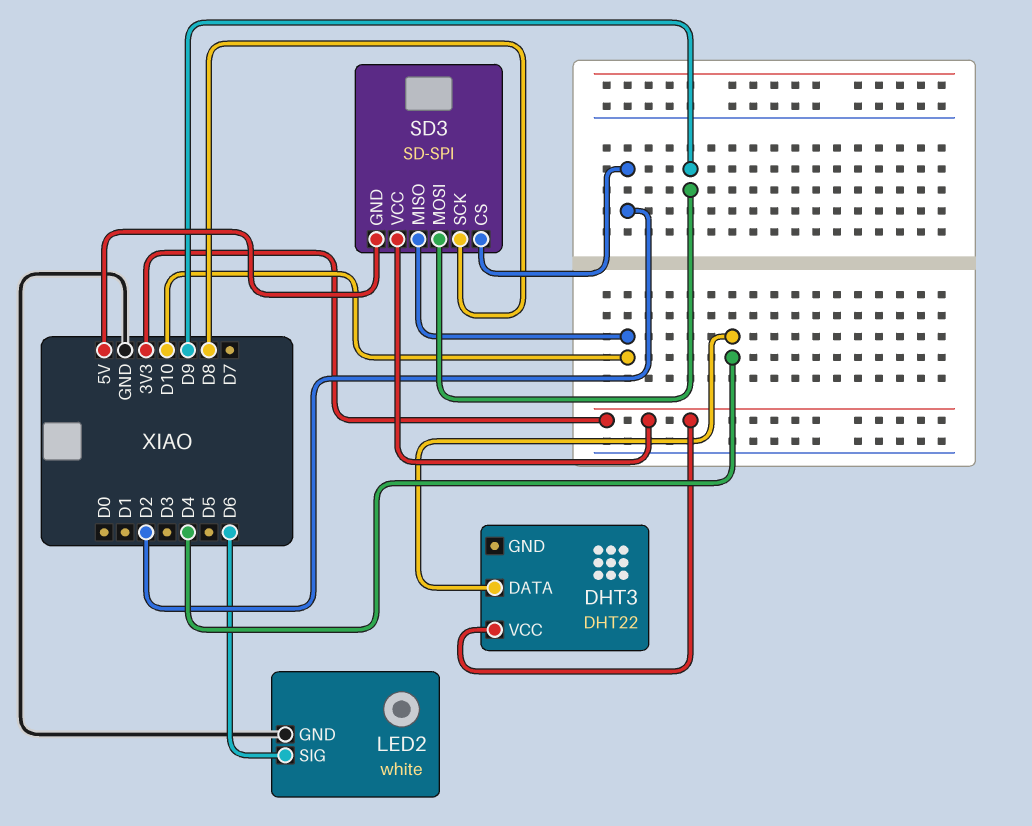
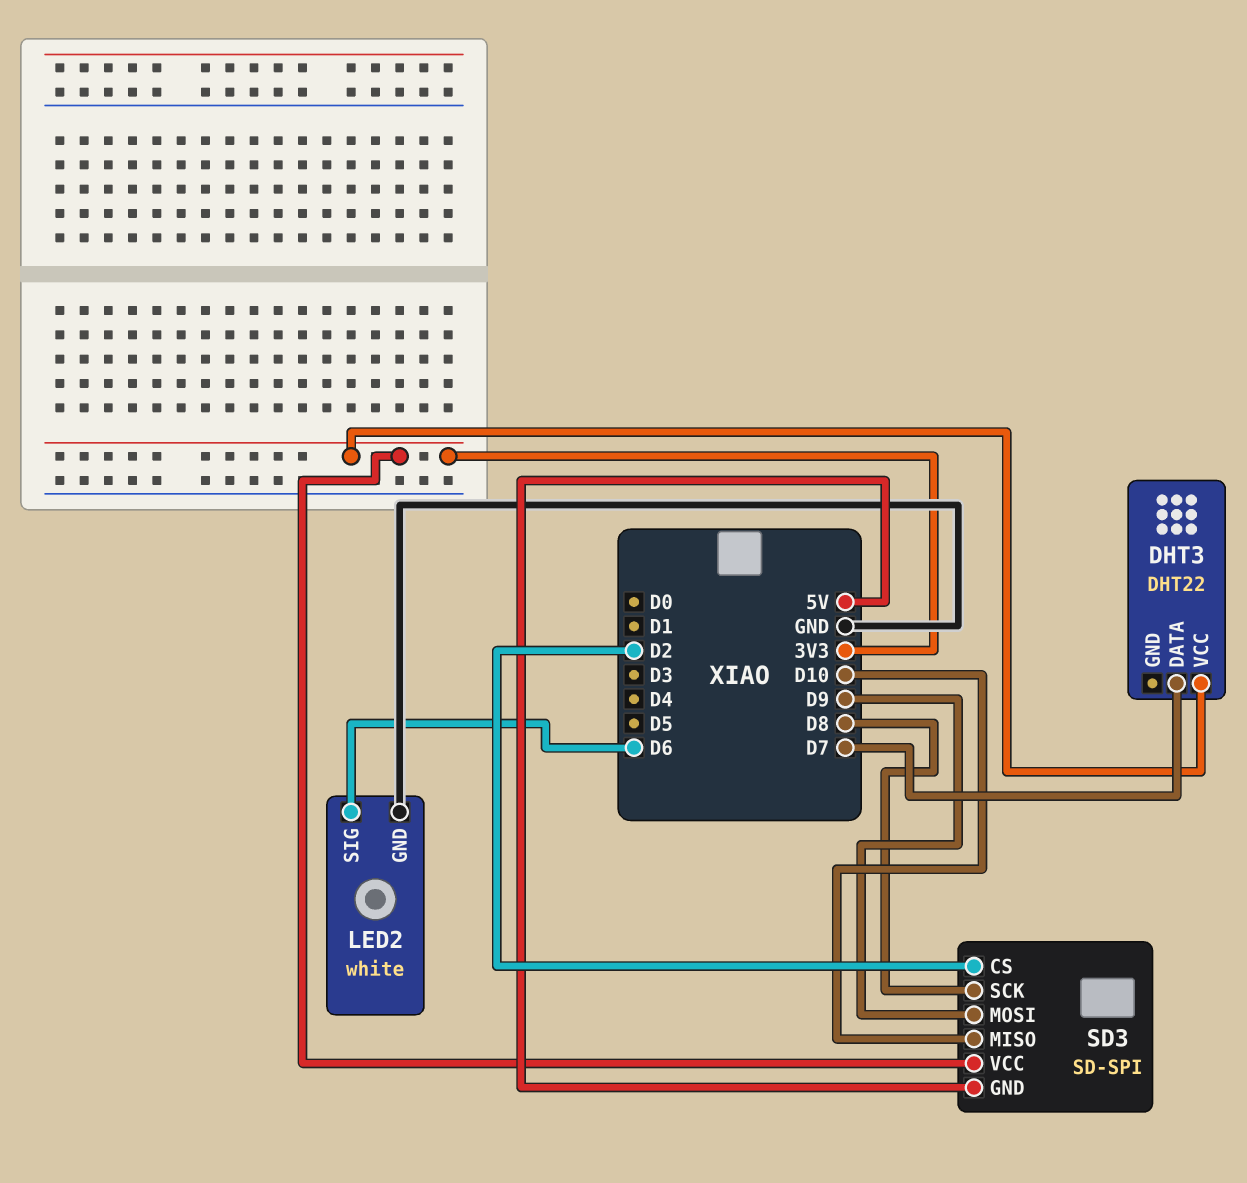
DHT3 pin DATA: D4 -> D7

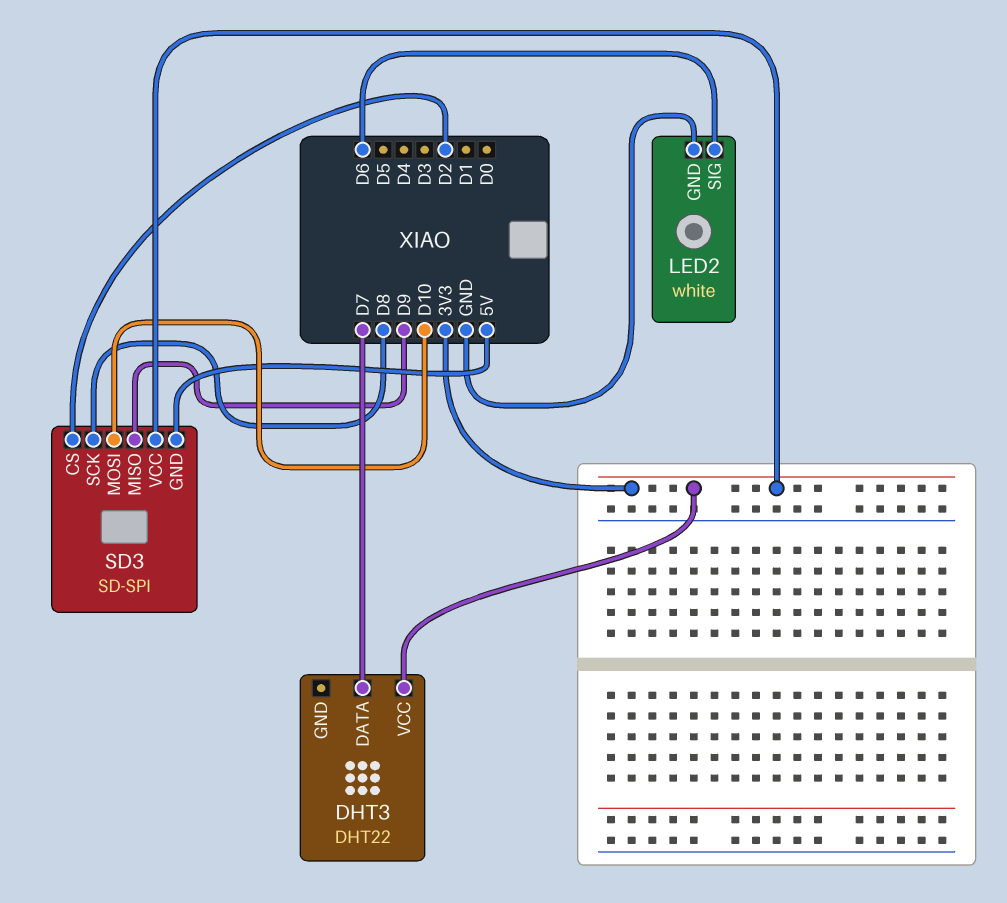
SD3 pin MISO: D10 -> D9
SD3 pin MOSI: D9 -> D10

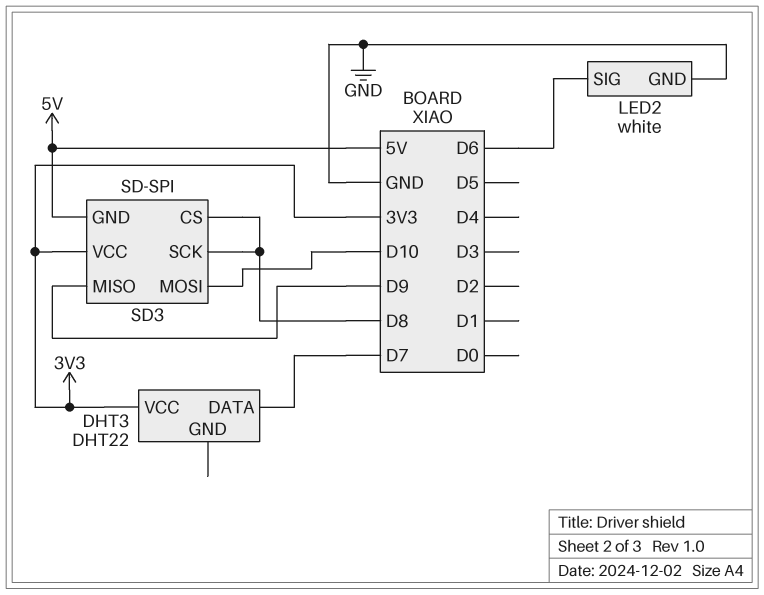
SD3 pin CS: D2 -> D8

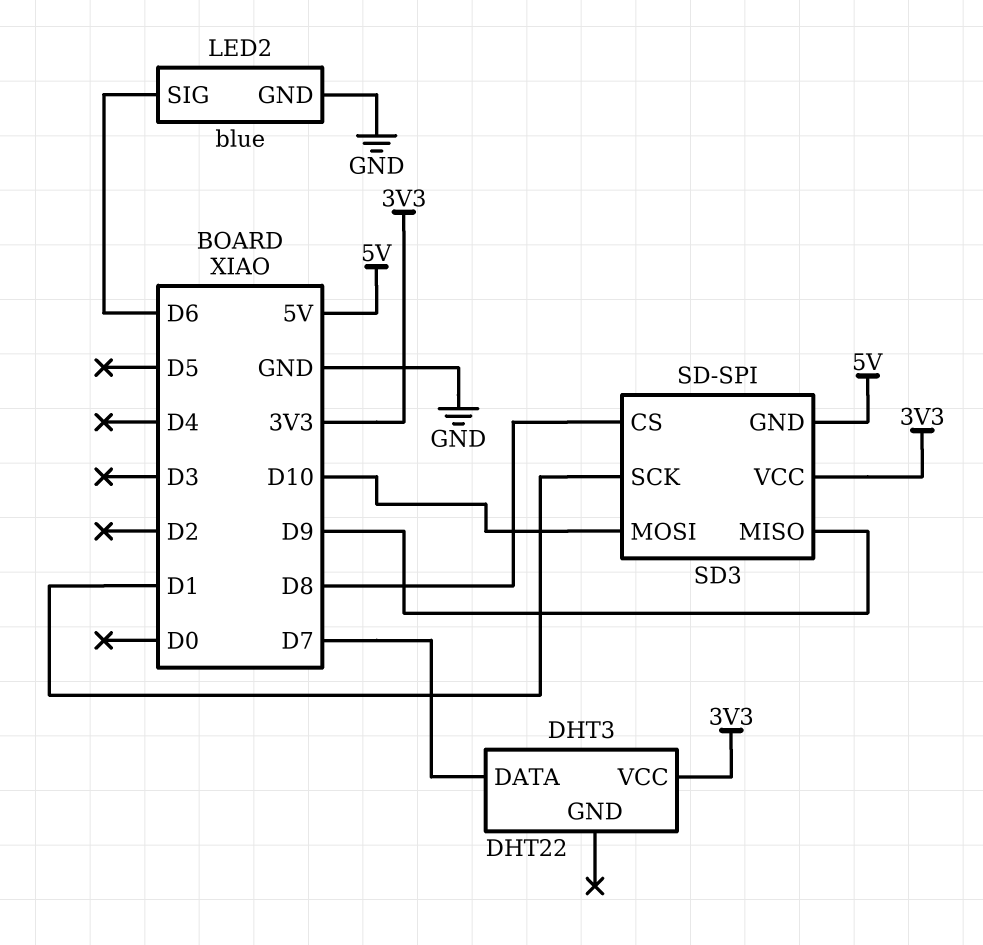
LED2: white -> blue
SD3 pin SCK: D8 -> D1

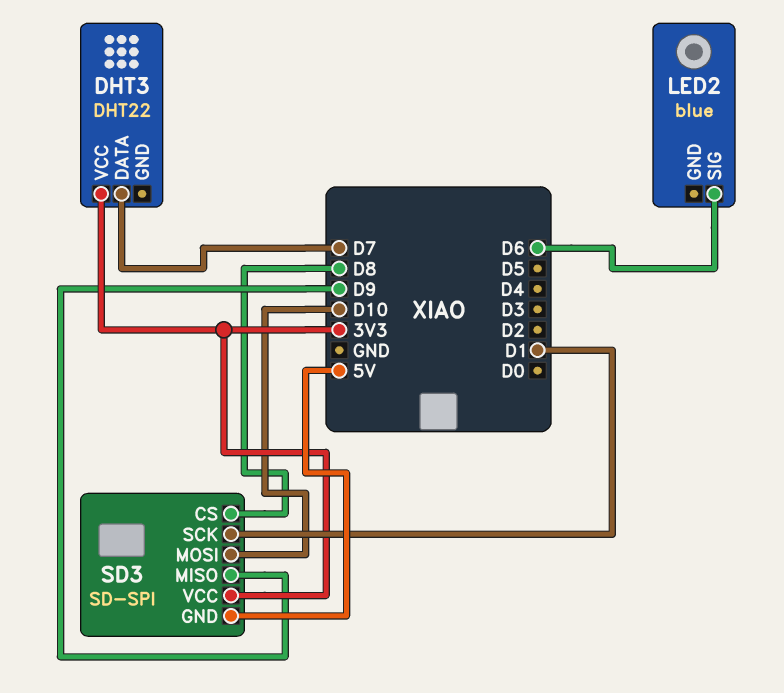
LED2 pin GND: GND -> none

